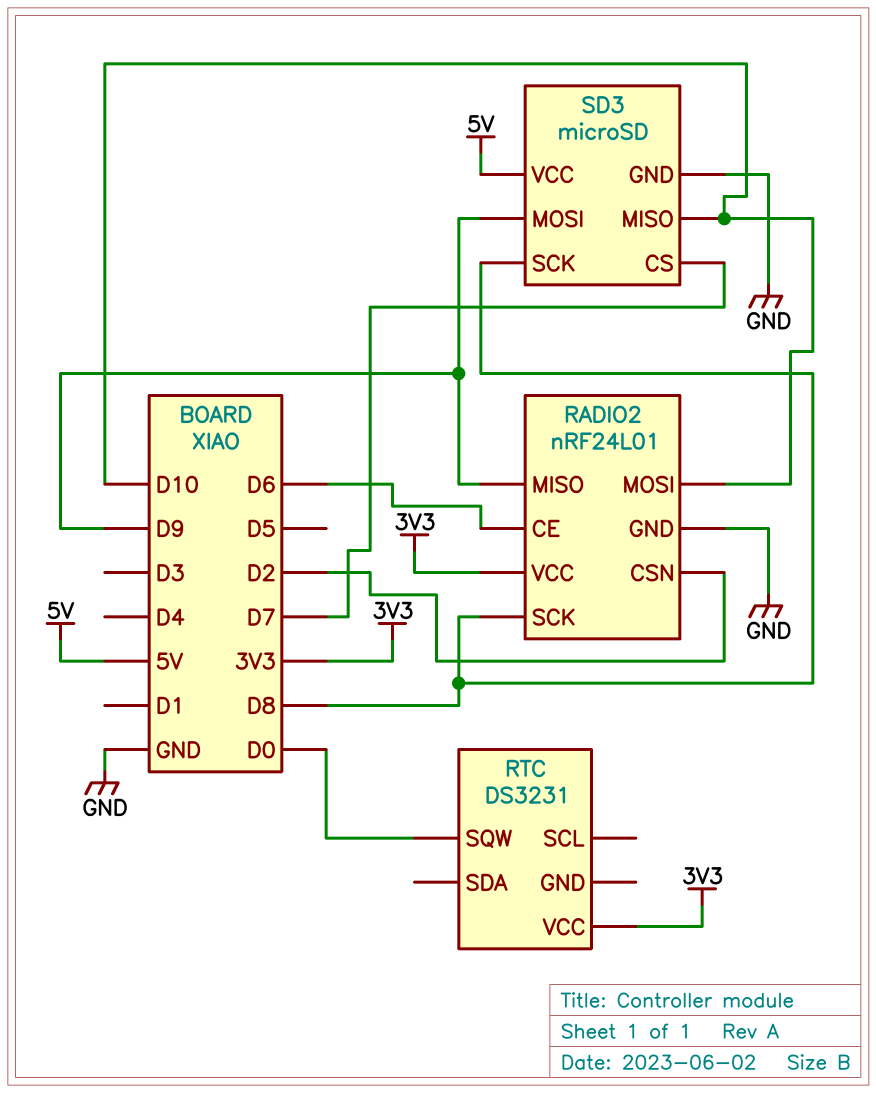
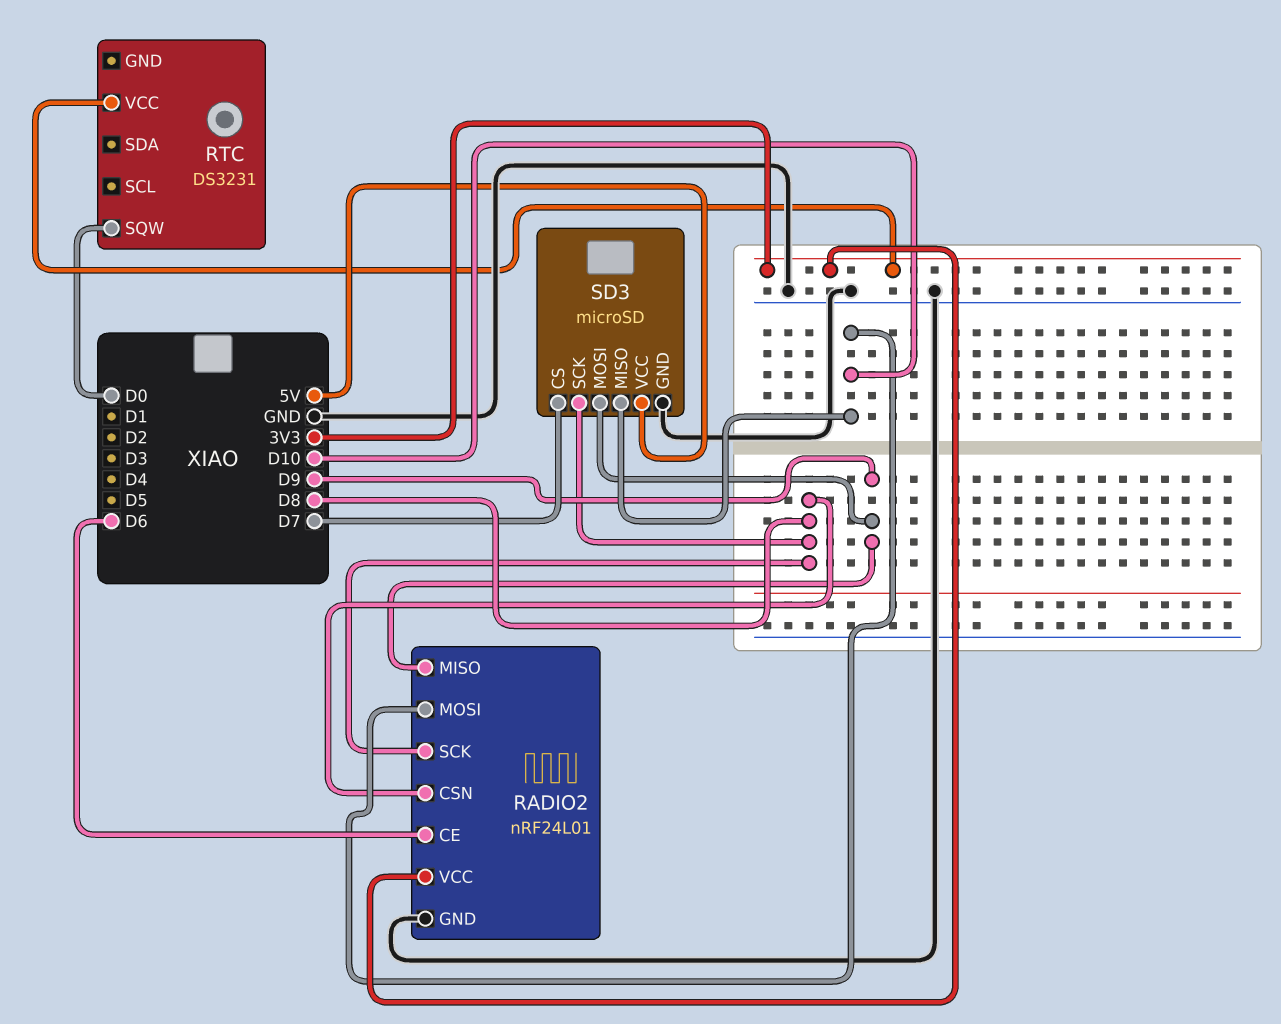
RADIO2 pin CSN: D2 -> D8

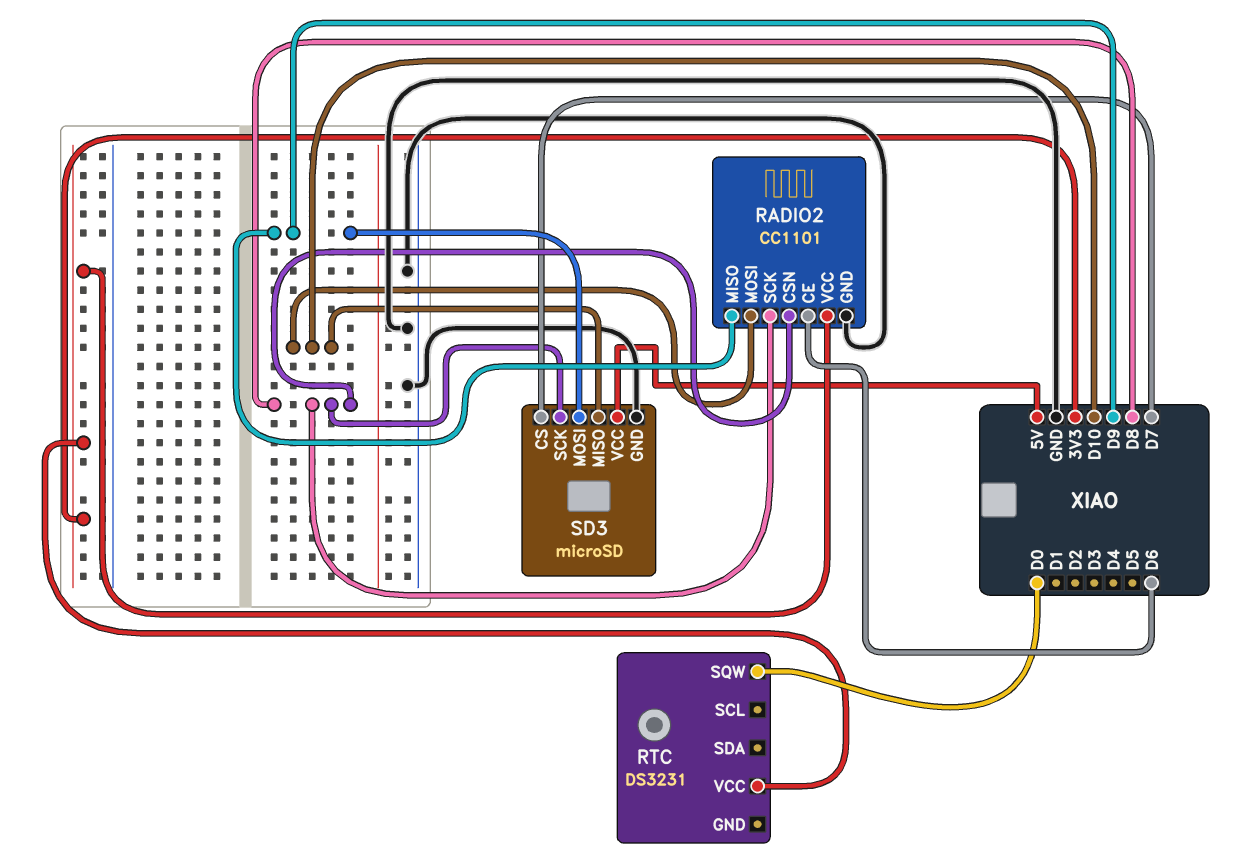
RADIO2: nRF24L01 -> CC1101

